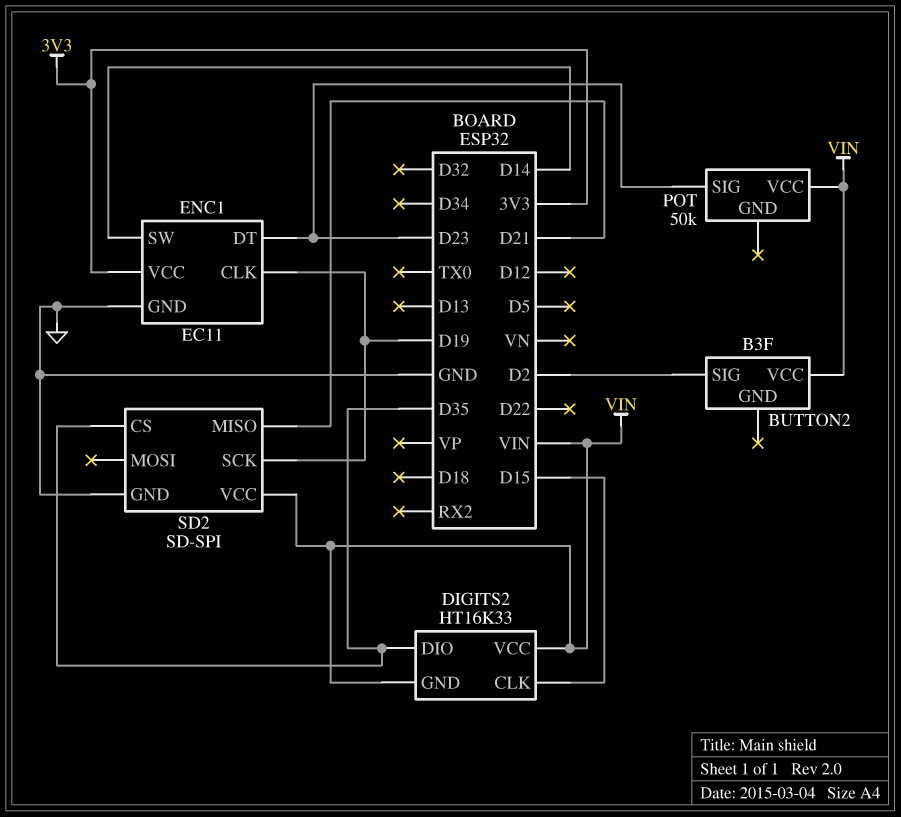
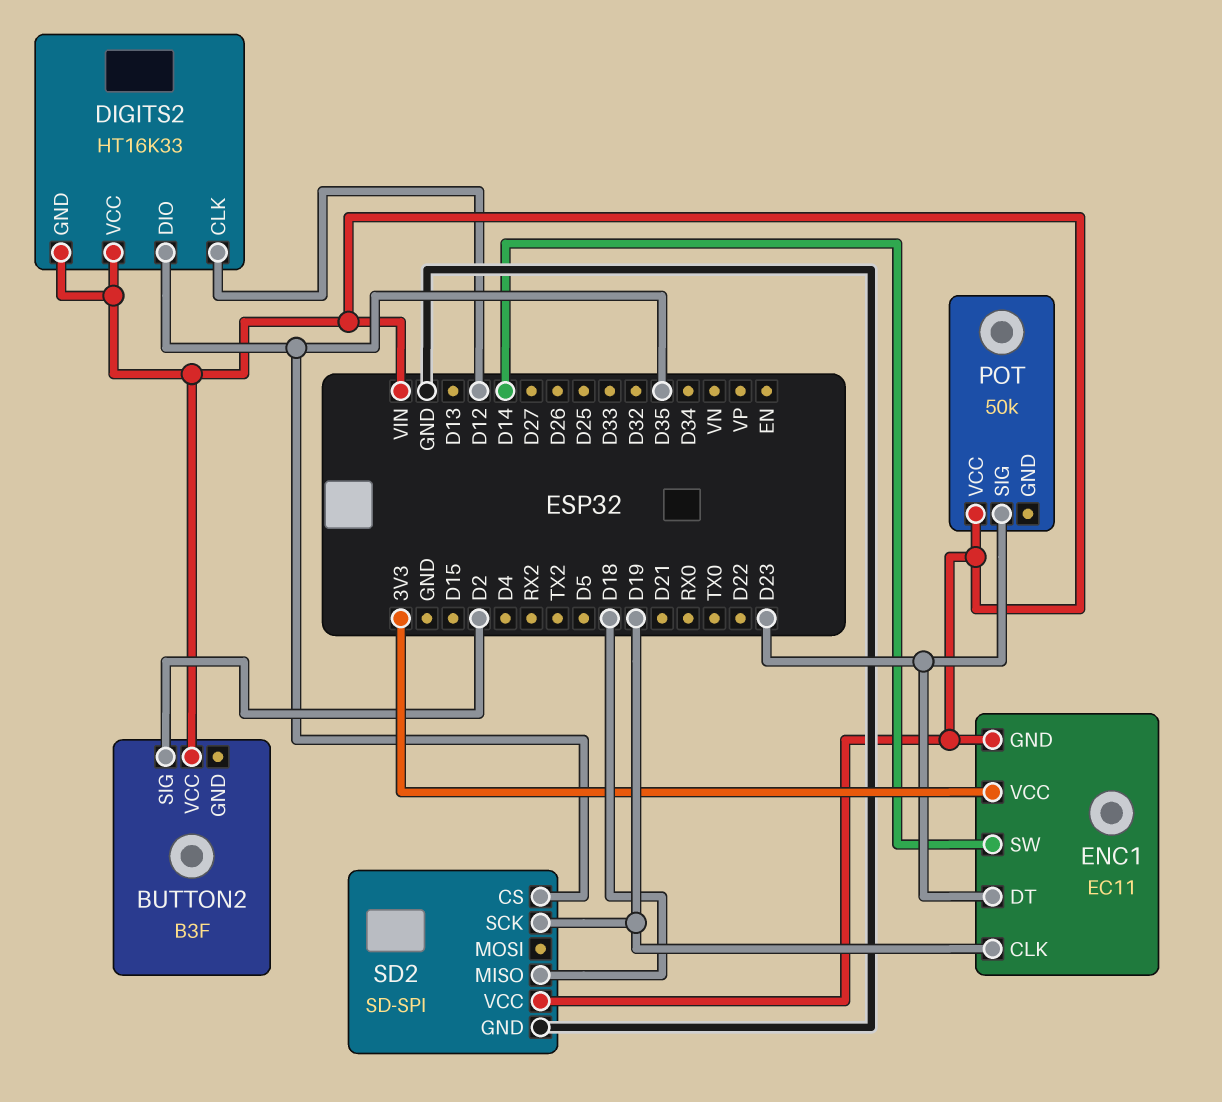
DIGITS2 pin CLK: D15 -> D12
ENC1 pin GND: GND -> VIN
SD2 pin MISO: D21 -> D18

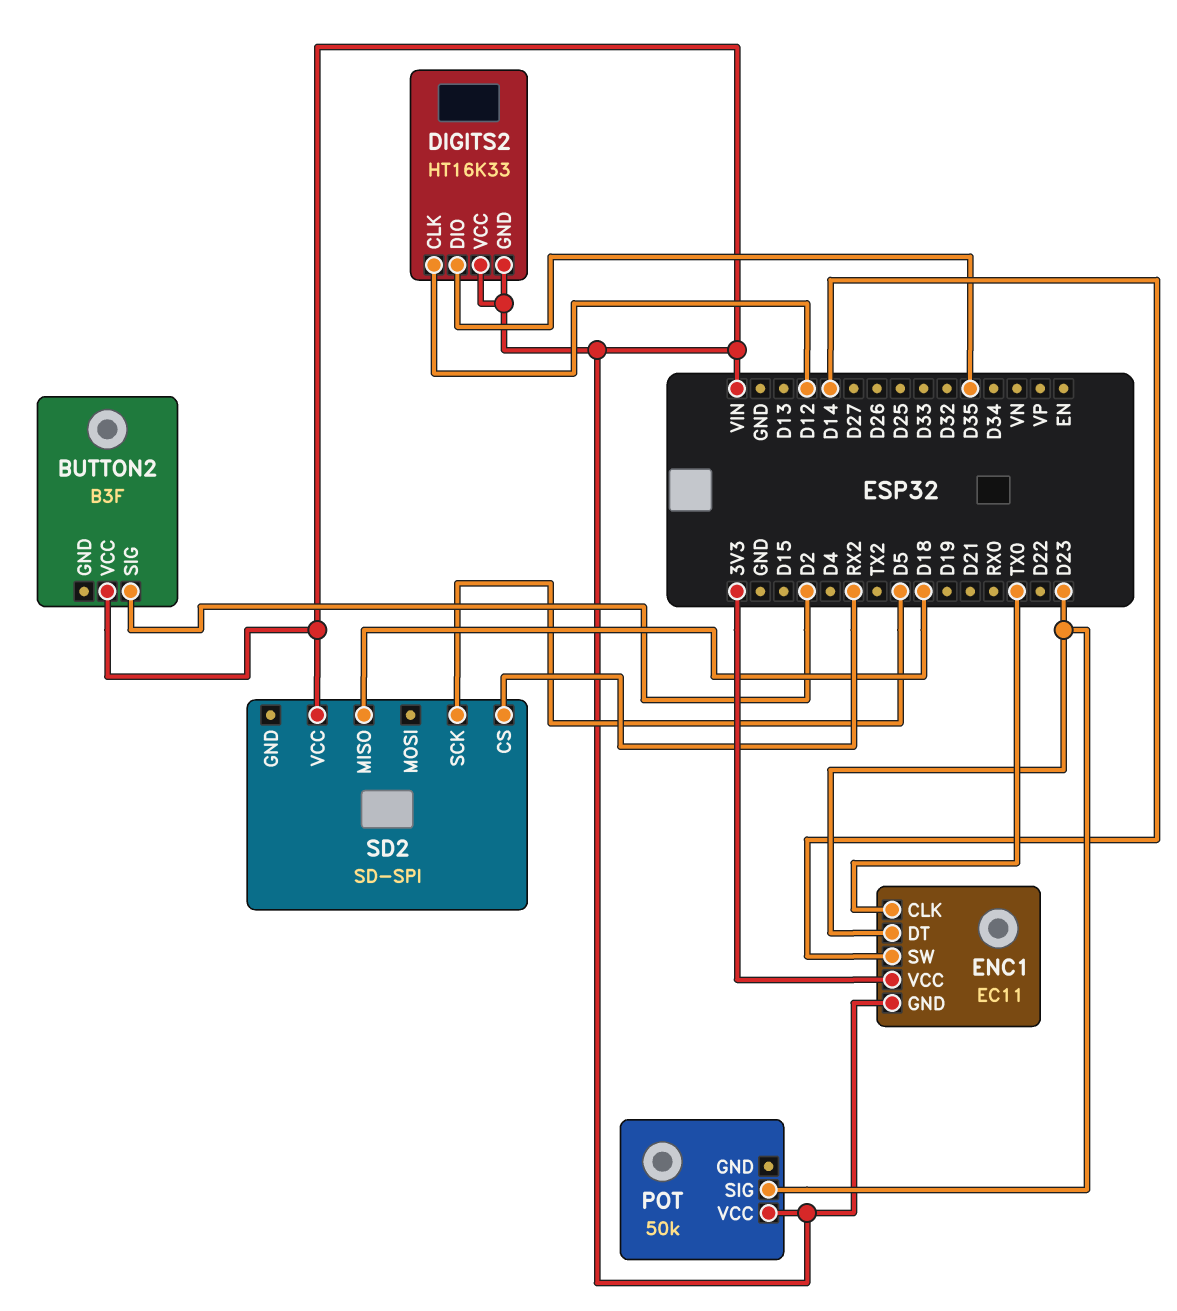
ENC1 pin CLK: D19 -> TX0
SD2 pin CS: D35 -> RX2
SD2 pin GND: GND -> none
SD2 pin SCK: D19 -> D5

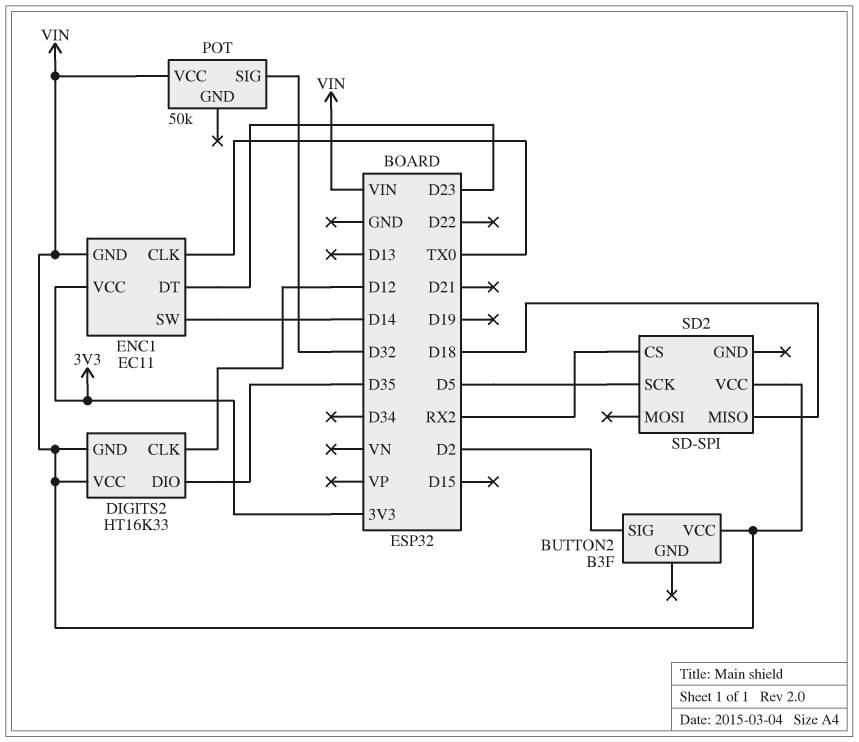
POT pin SIG: D23 -> D32

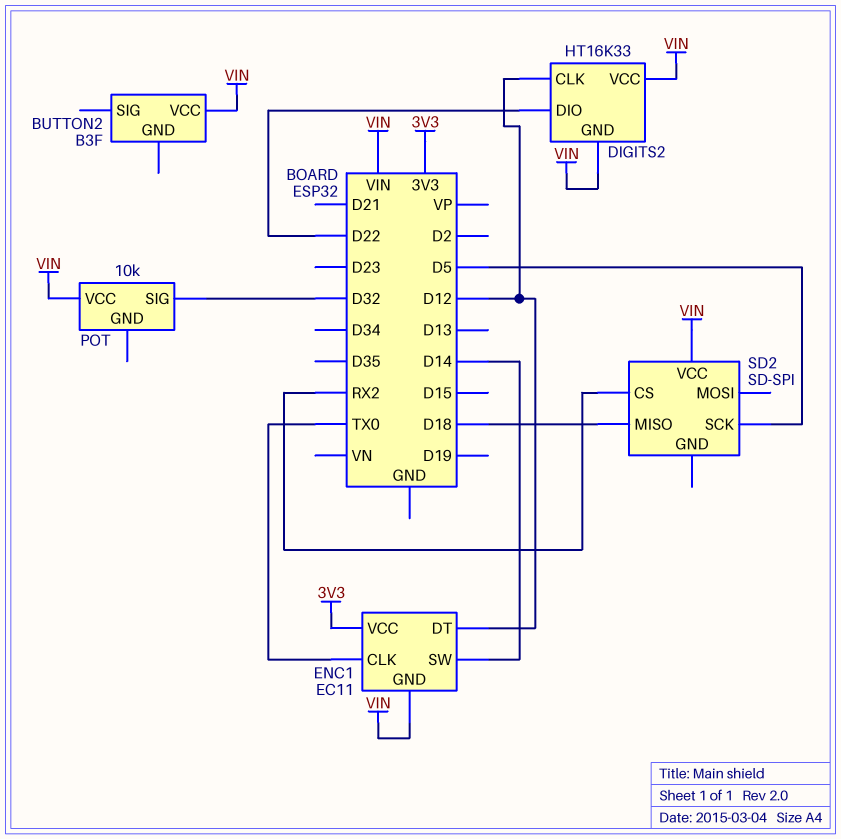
BUTTON2 pin SIG: D2 -> none
DIGITS2 pin DIO: D35 -> D22
ENC1 pin DT: D23 -> D12
POT: 50k -> 10k

